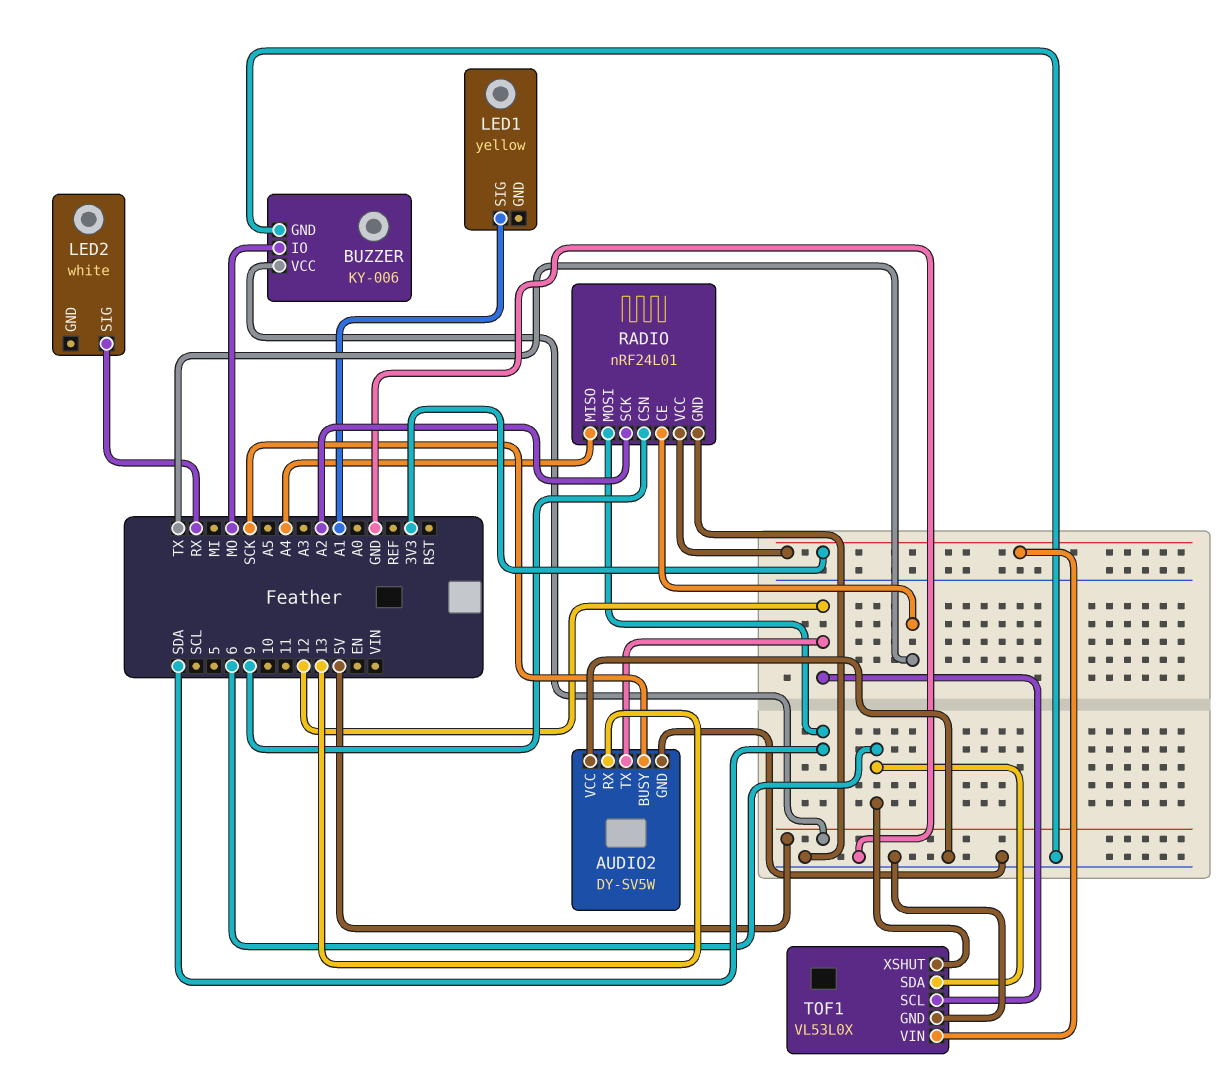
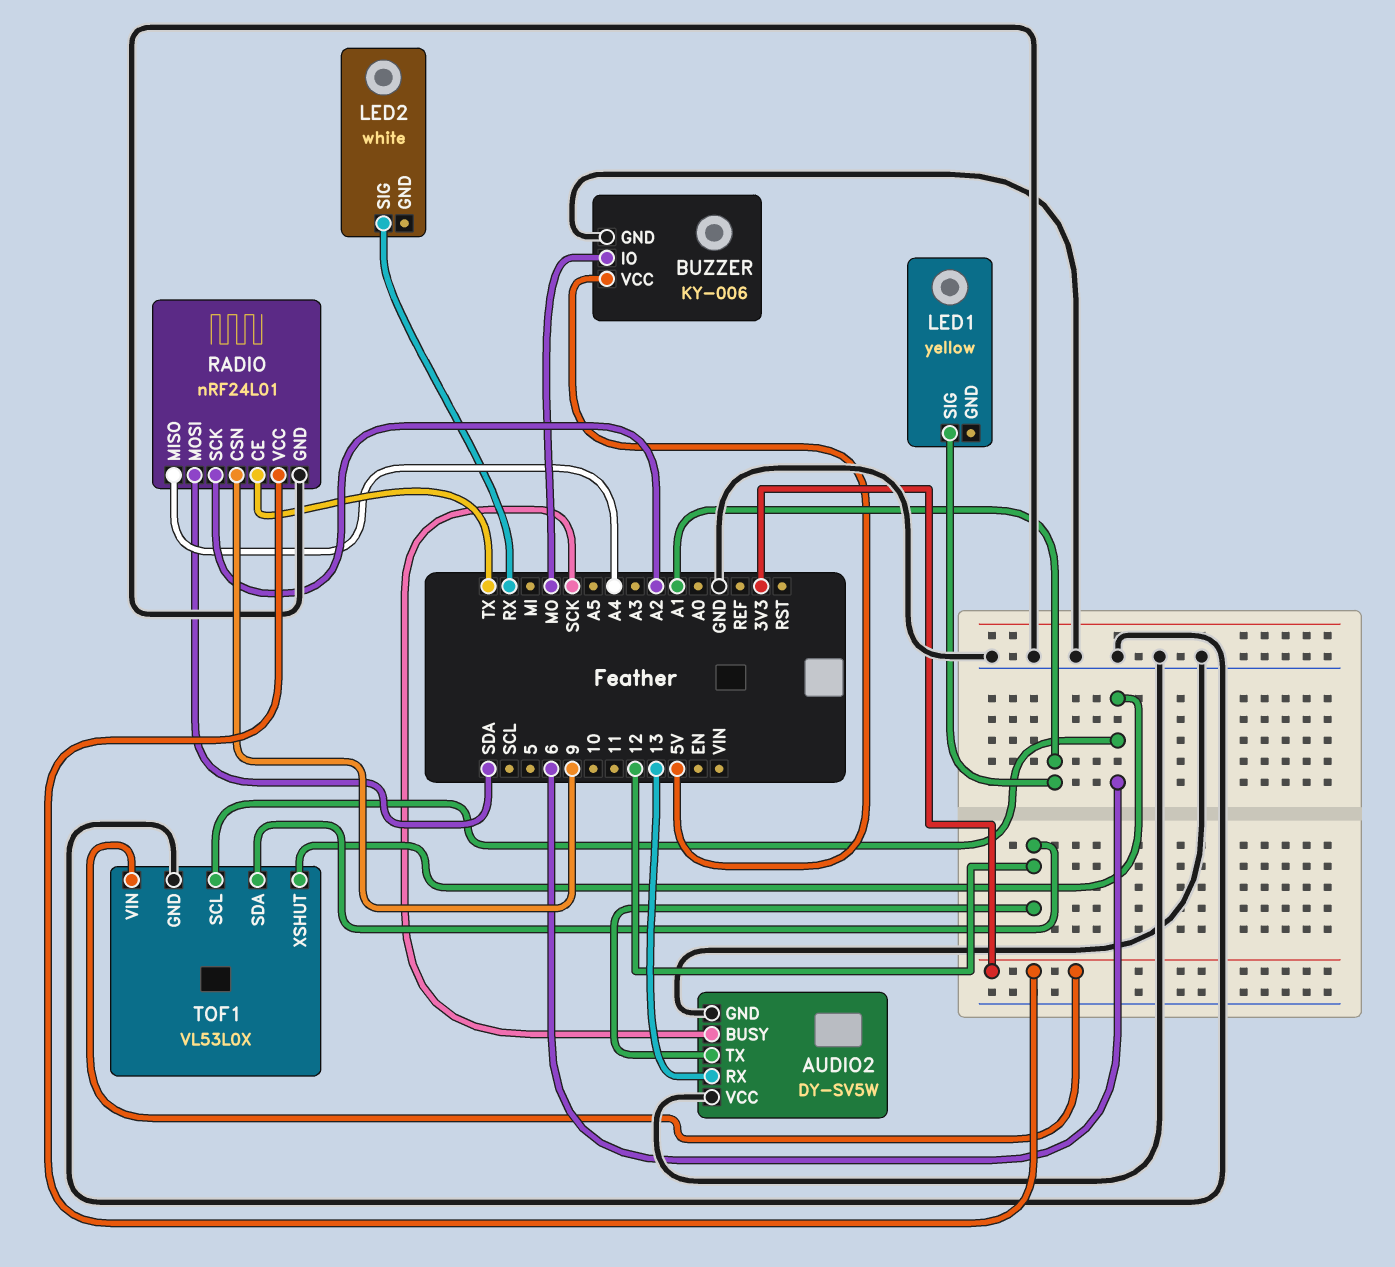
TOF1 pin SCL: 12 -> 6
TOF1 pin SDA: 6 -> 12

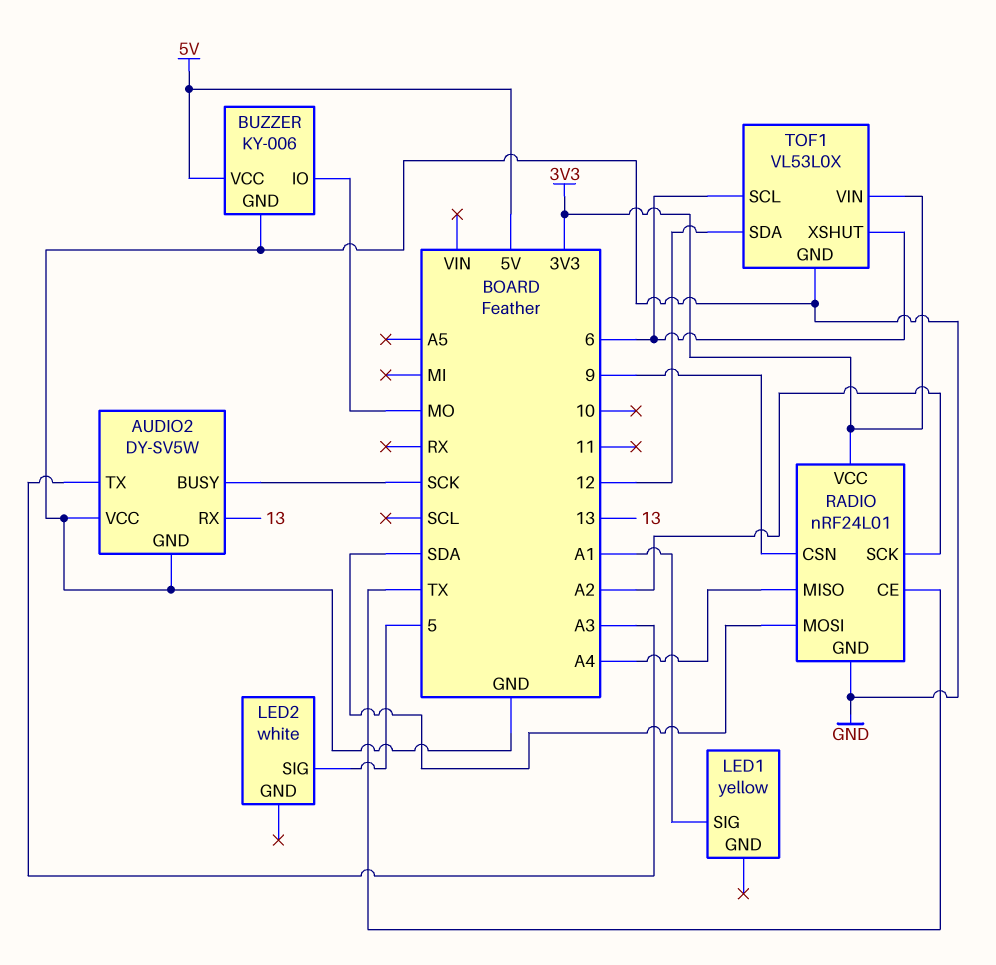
AUDIO2 pin TX: 12 -> A3
LED2 pin SIG: RX -> 5

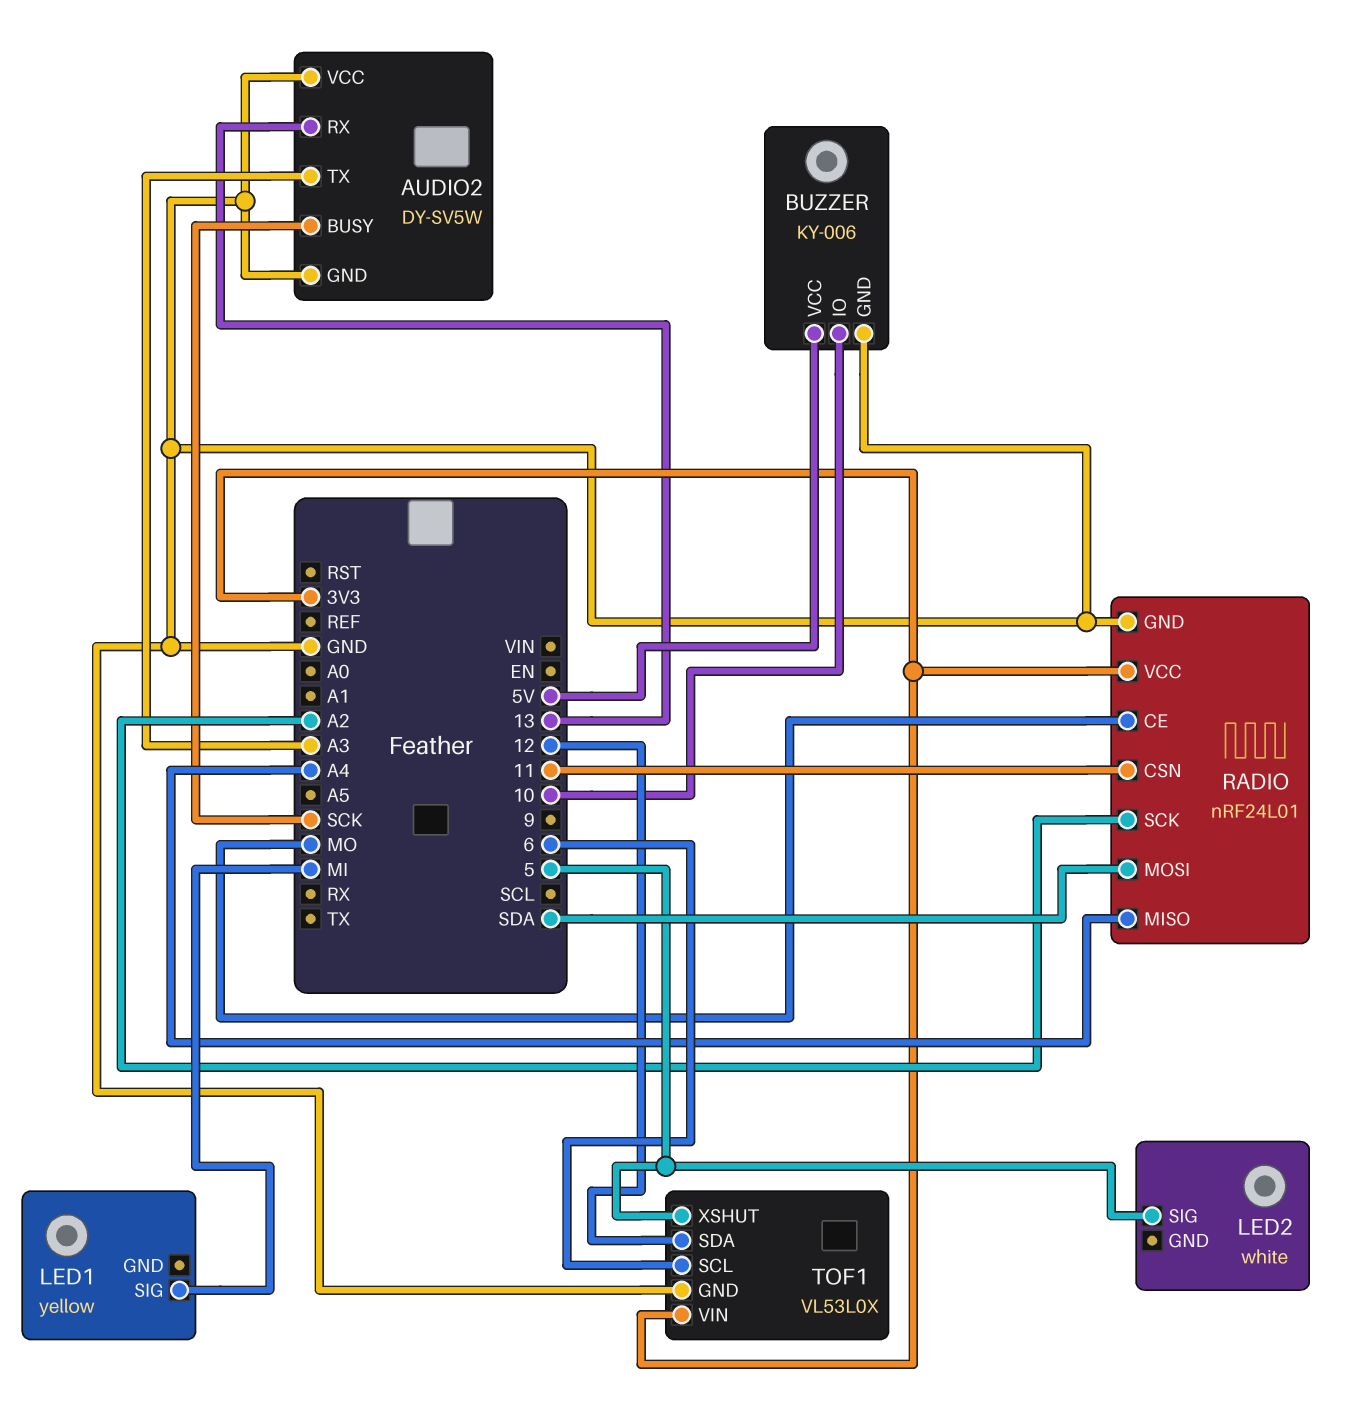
BUZZER pin IO: MO -> 10
LED1 pin SIG: A1 -> MI
RADIO pin CE: TX -> MO
RADIO pin CSN: 9 -> 11
TOF1 pin XSHUT: 6 -> 5

